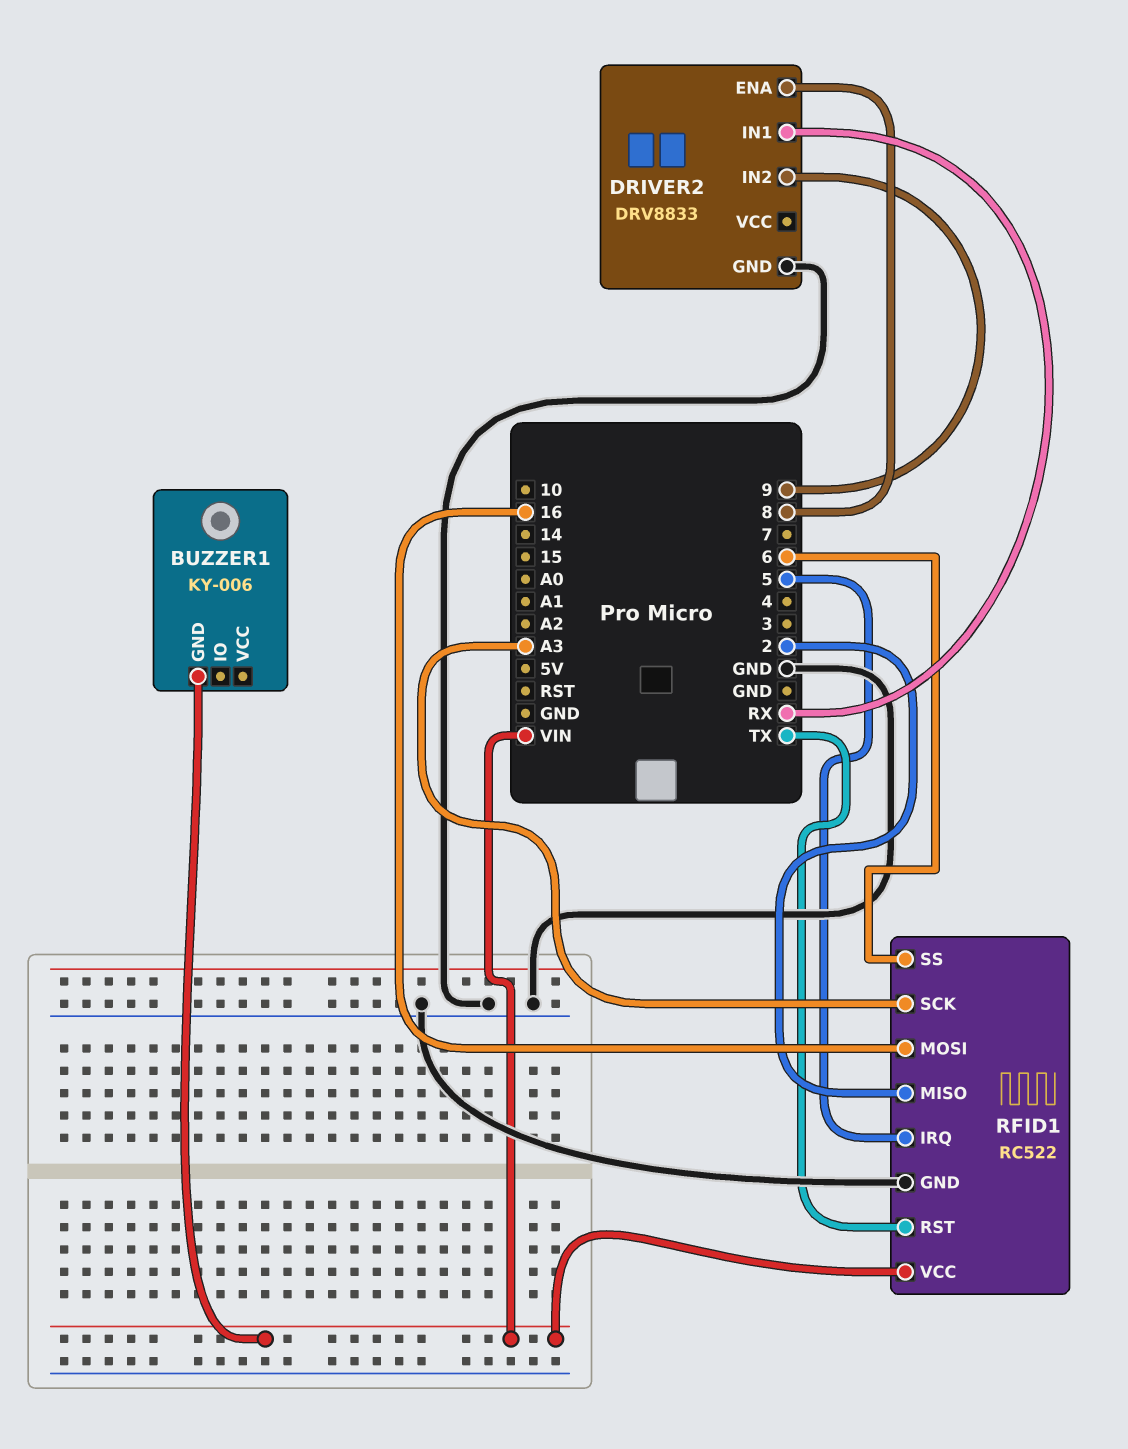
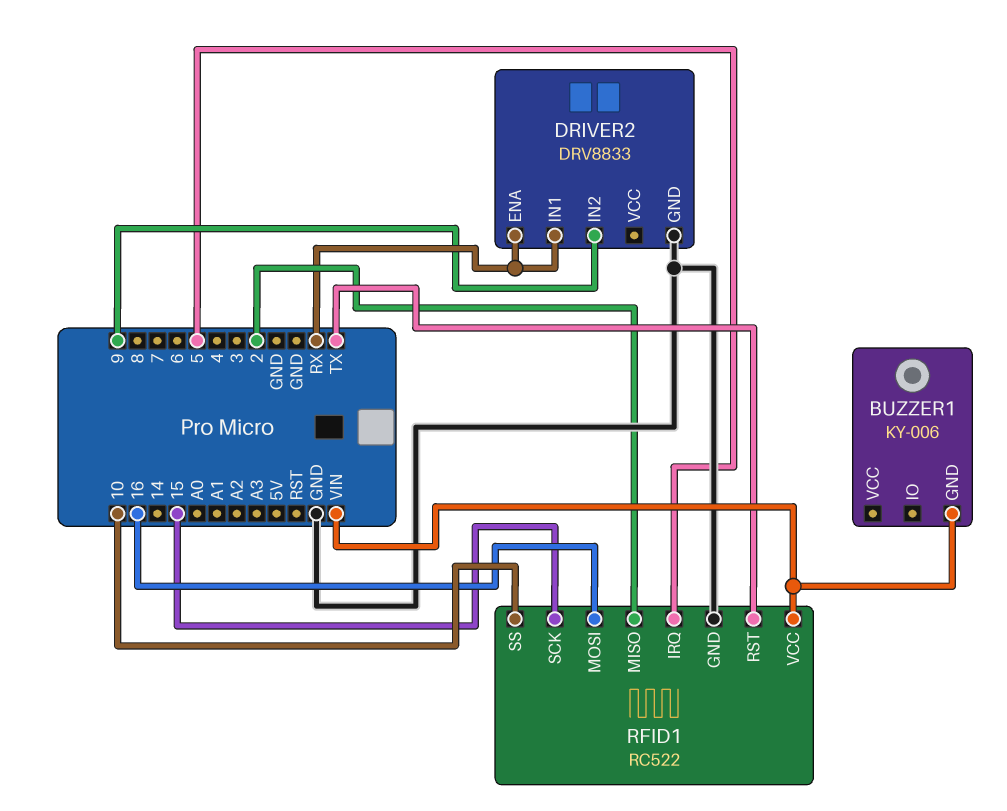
DRIVER2 pin ENA: 8 -> RX
RFID1 pin SCK: A3 -> 15
RFID1 pin SS: 6 -> 10

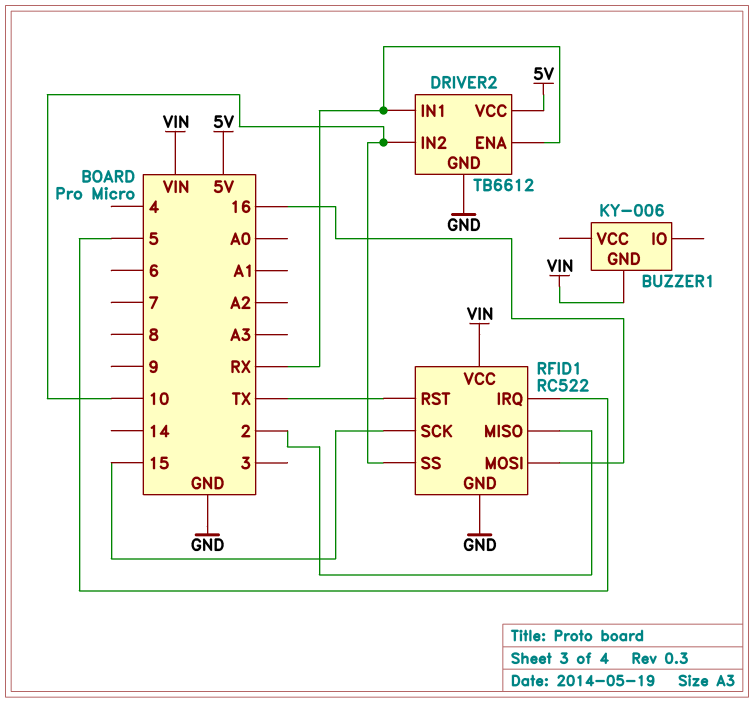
DRIVER2: DRV8833 -> TB6612
DRIVER2 pin IN2: 9 -> 10
DRIVER2 pin VCC: none -> 5V

